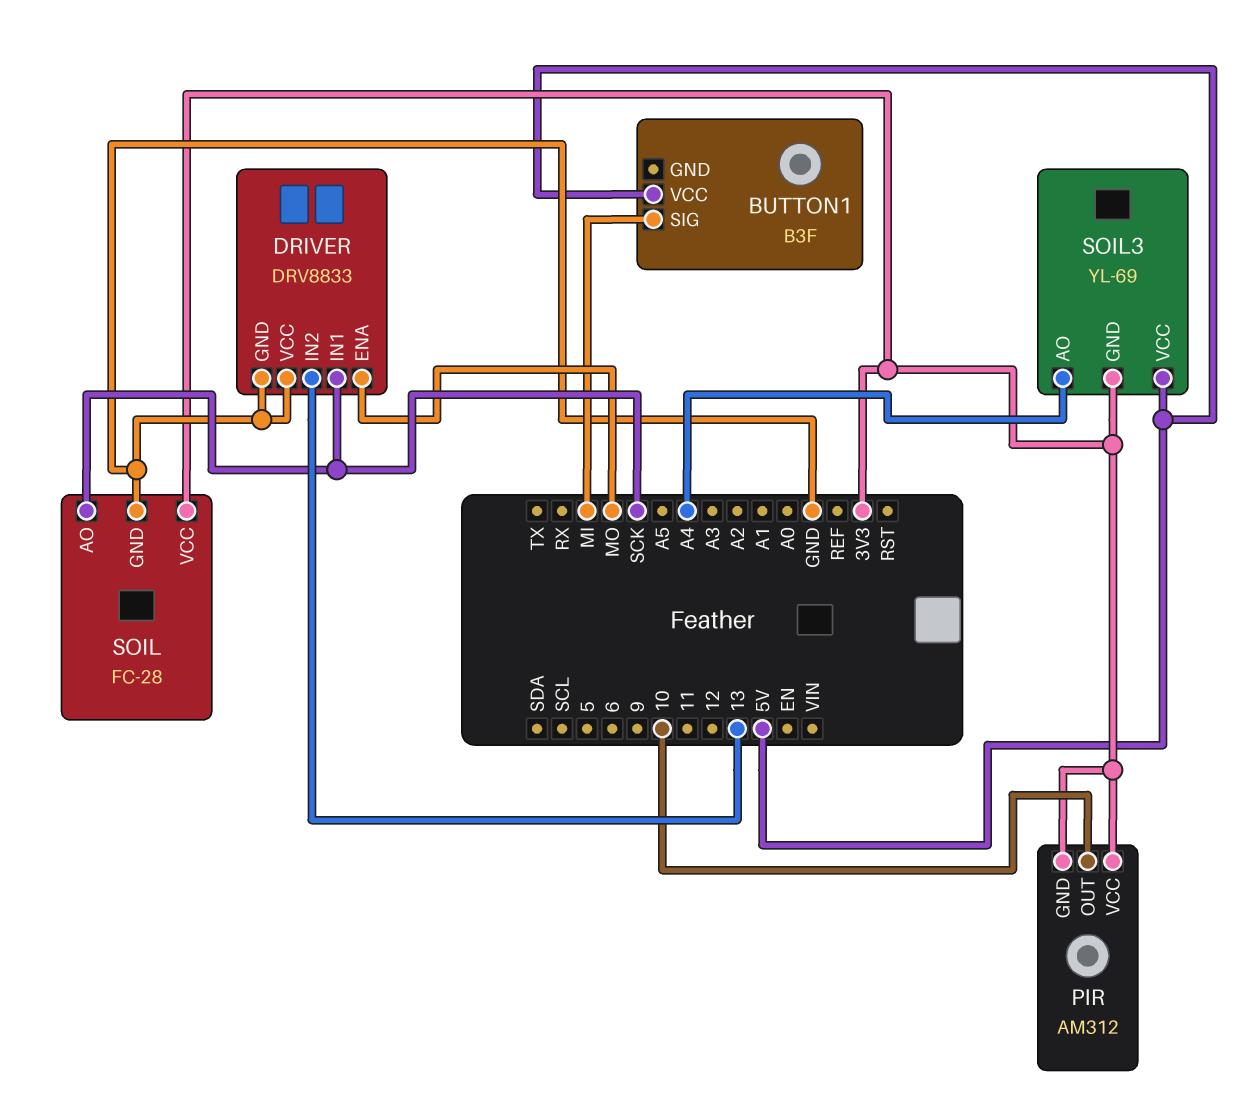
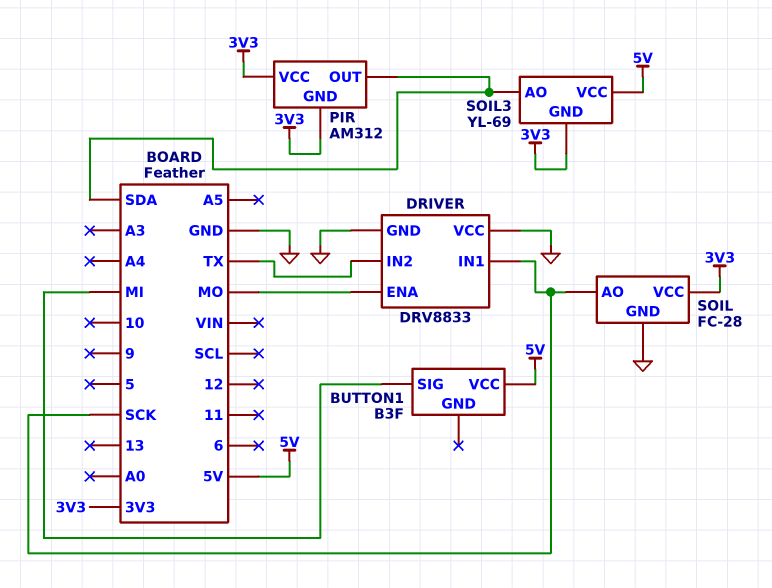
DRIVER pin IN2: 13 -> TX
PIR pin OUT: 10 -> SDA
SOIL3 pin AO: A4 -> SDA

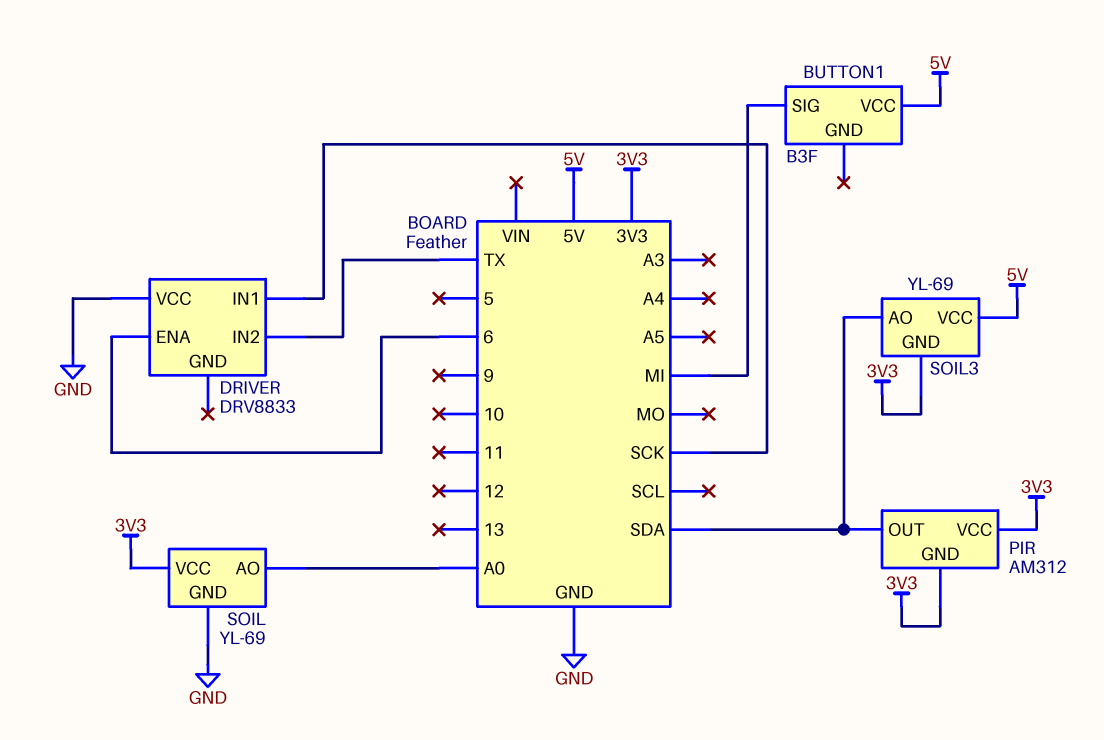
DRIVER pin ENA: MO -> 6
DRIVER pin GND: GND -> none
SOIL: FC-28 -> YL-69
SOIL pin AO: SCK -> A0

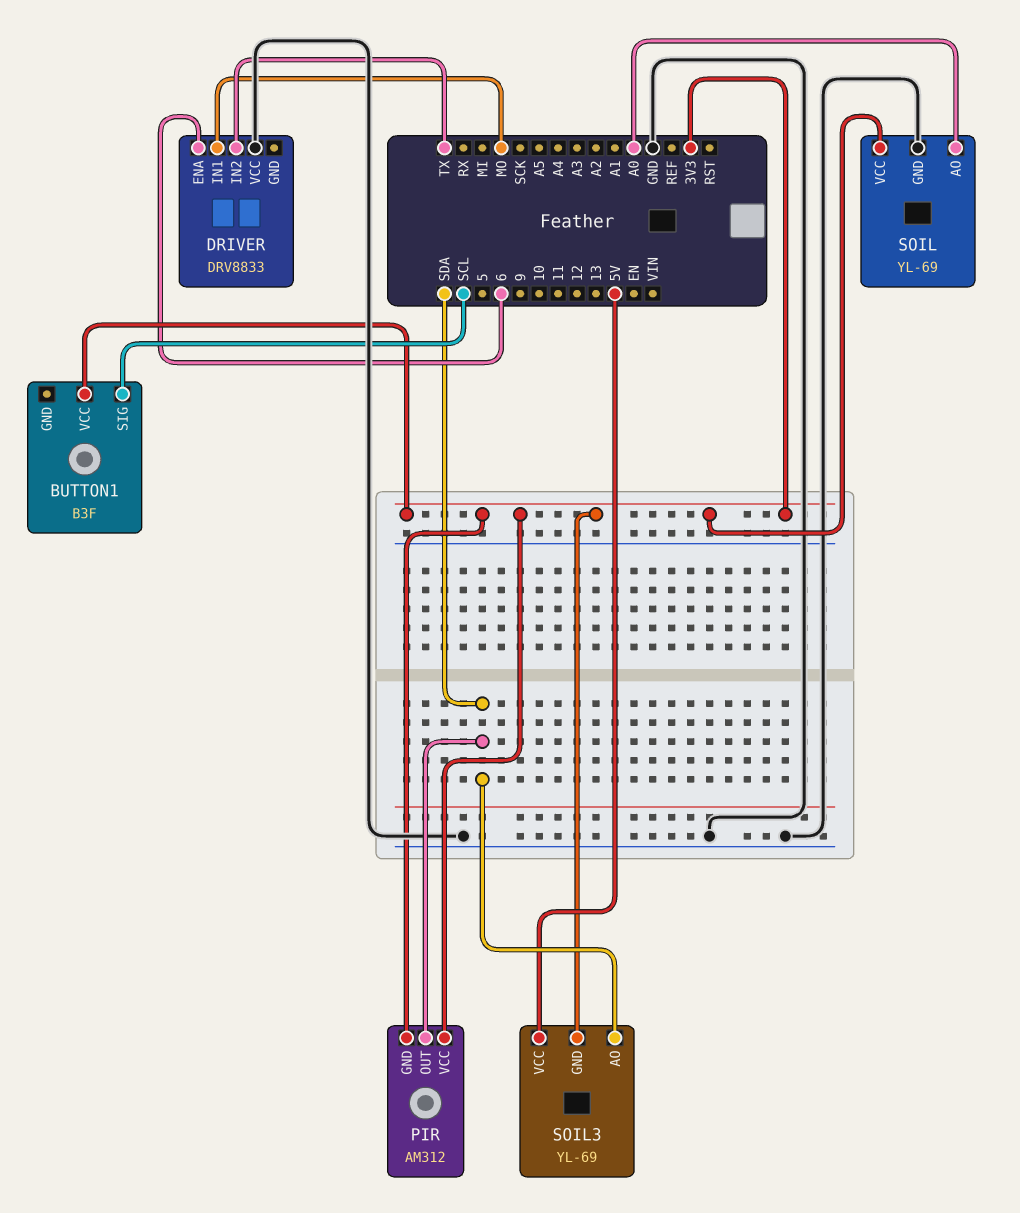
BUTTON1 pin SIG: MI -> SCL
BUTTON1 pin VCC: 5V -> 3V3
DRIVER pin IN1: SCK -> MO

